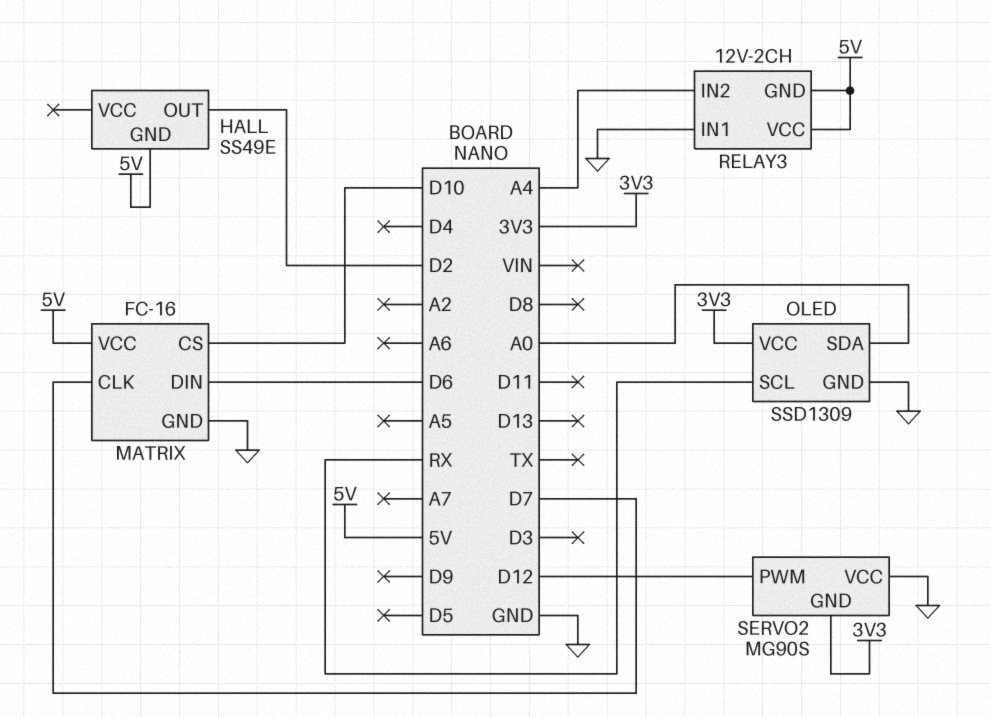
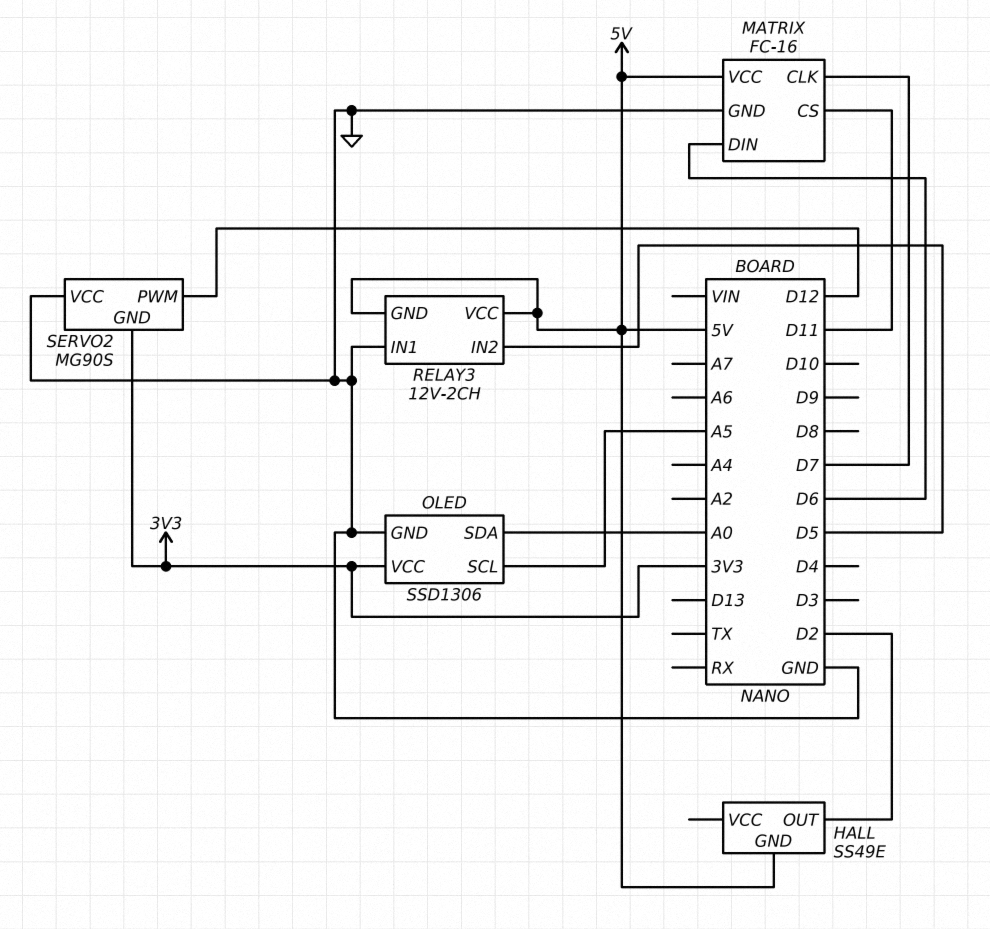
MATRIX pin CS: D10 -> D11
OLED: SSD1309 -> SSD1306
OLED pin SCL: RX -> A5
RELAY3 pin IN2: A4 -> D5

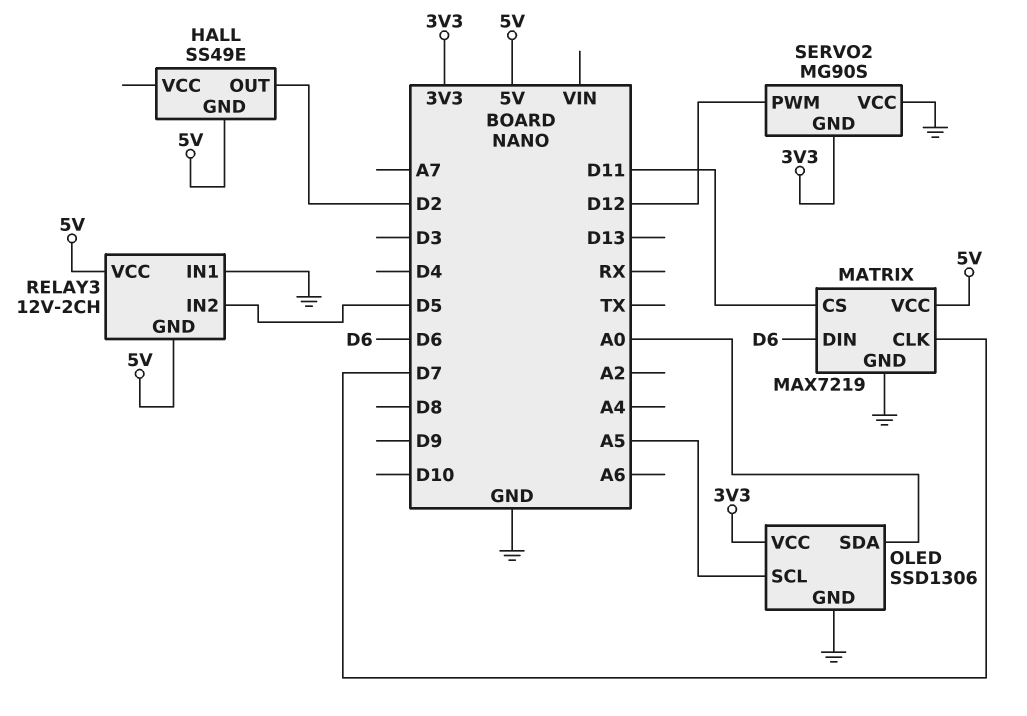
MATRIX: FC-16 -> MAX7219

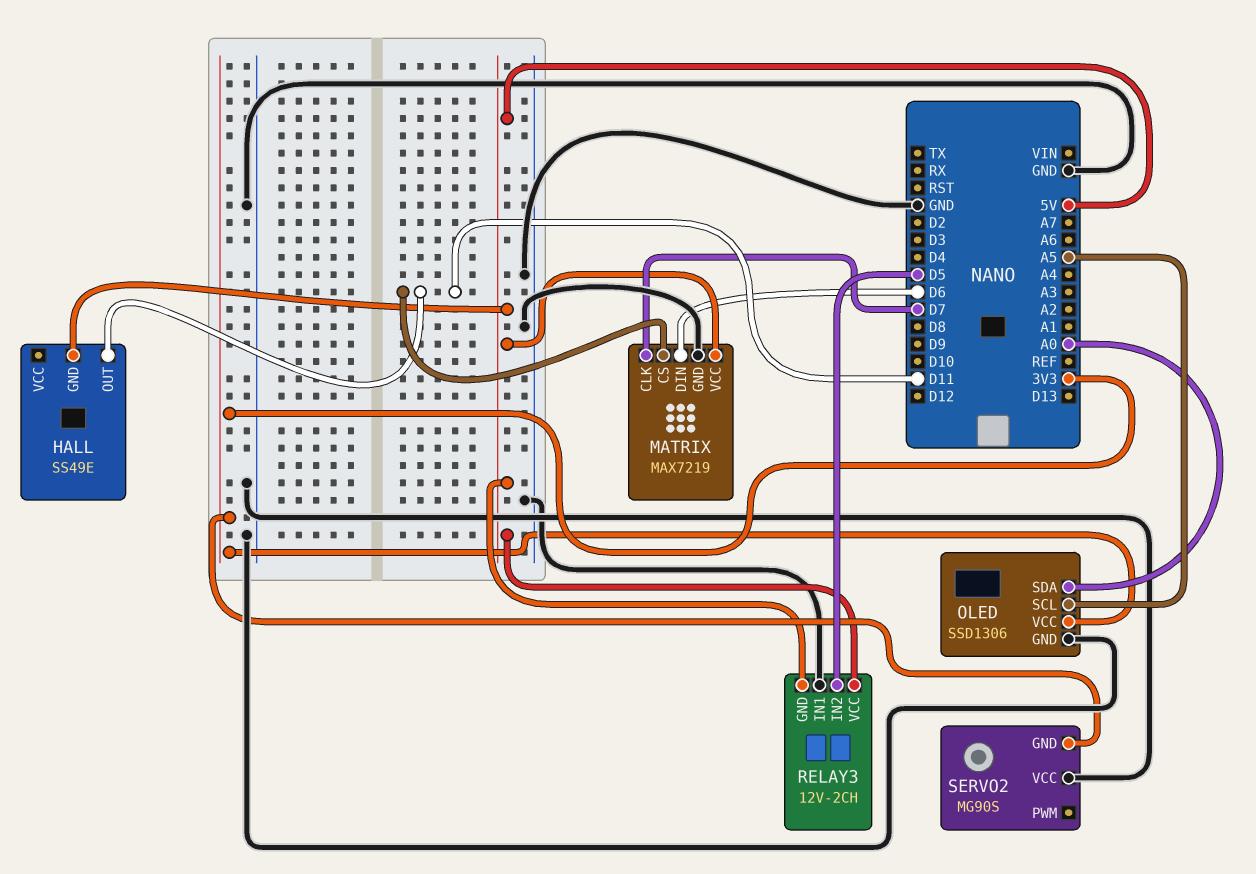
HALL pin OUT: D2 -> D11
SERVO2 pin PWM: D12 -> none

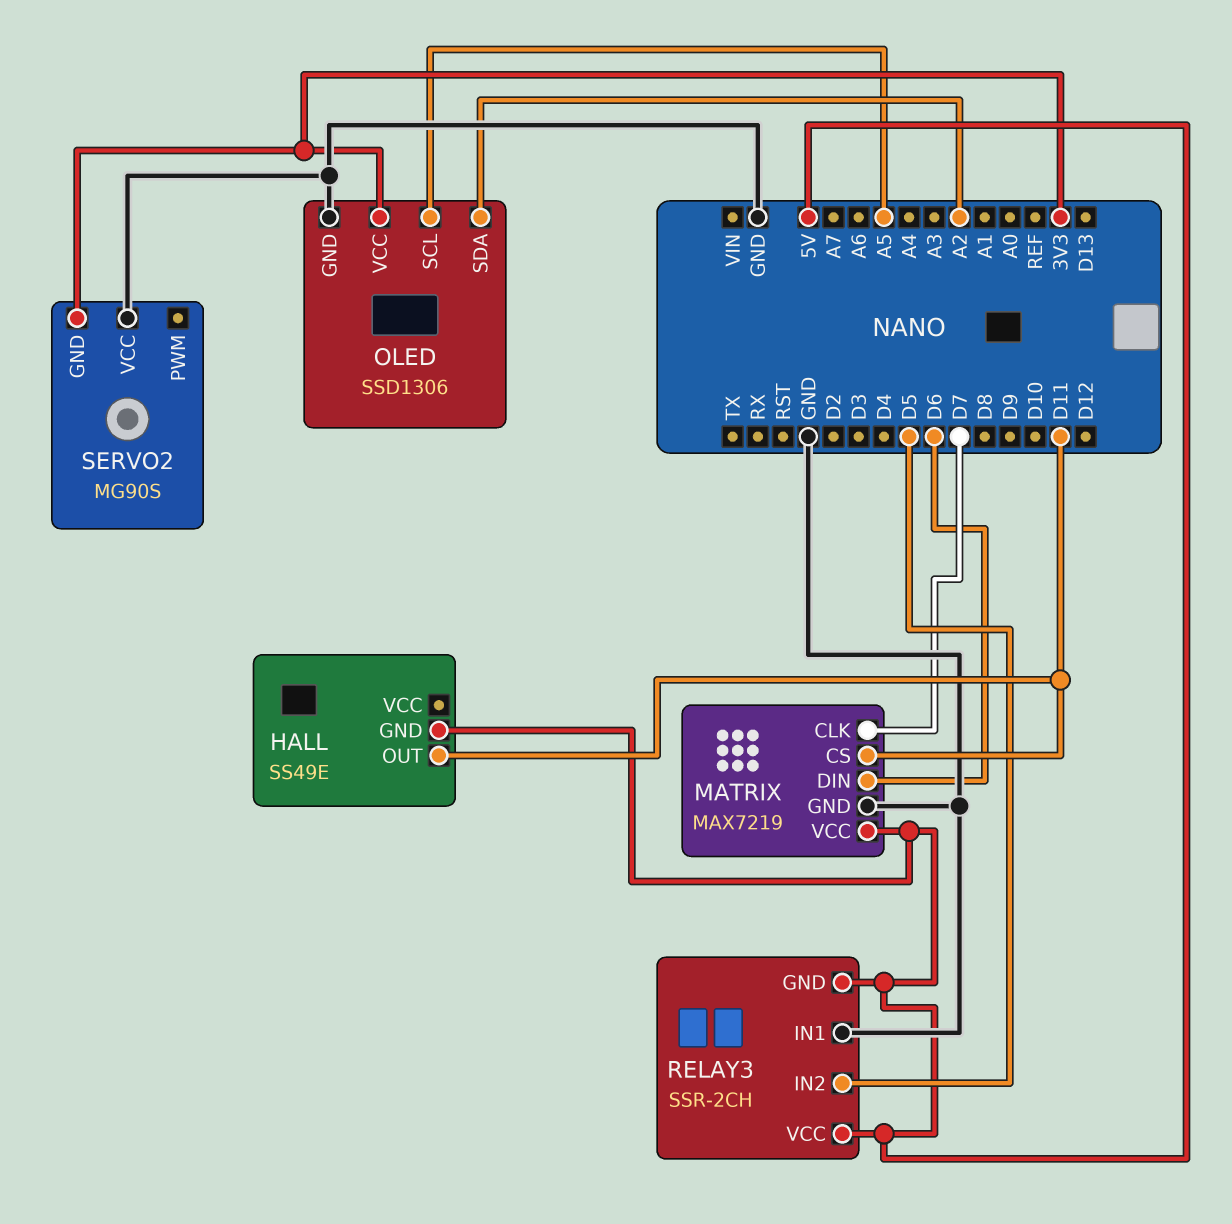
OLED pin SDA: A0 -> A2
RELAY3: 12V-2CH -> SSR-2CH

